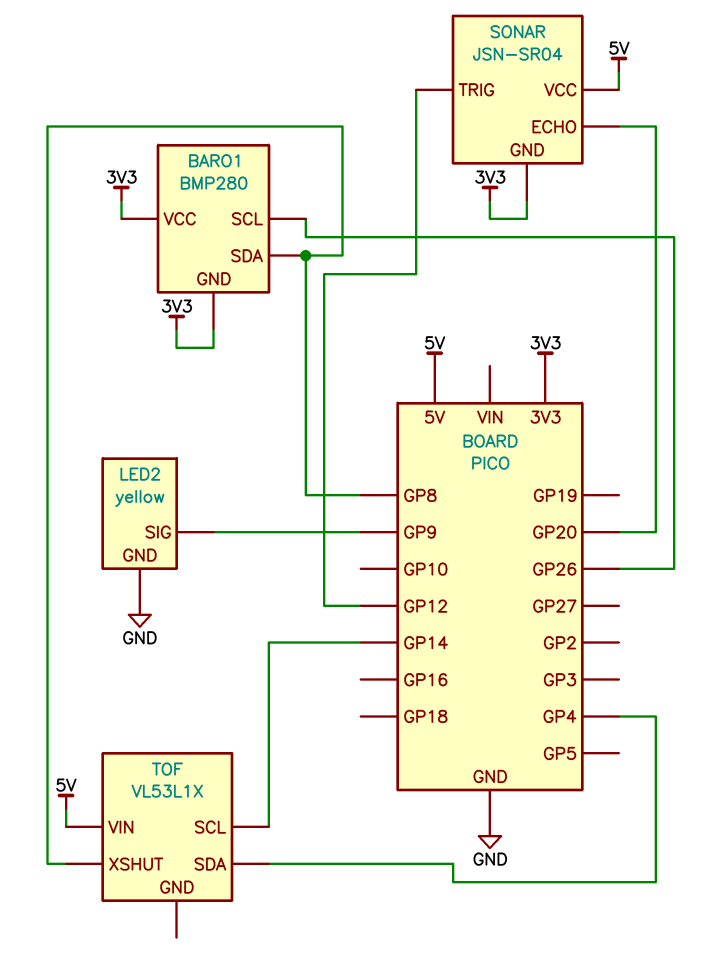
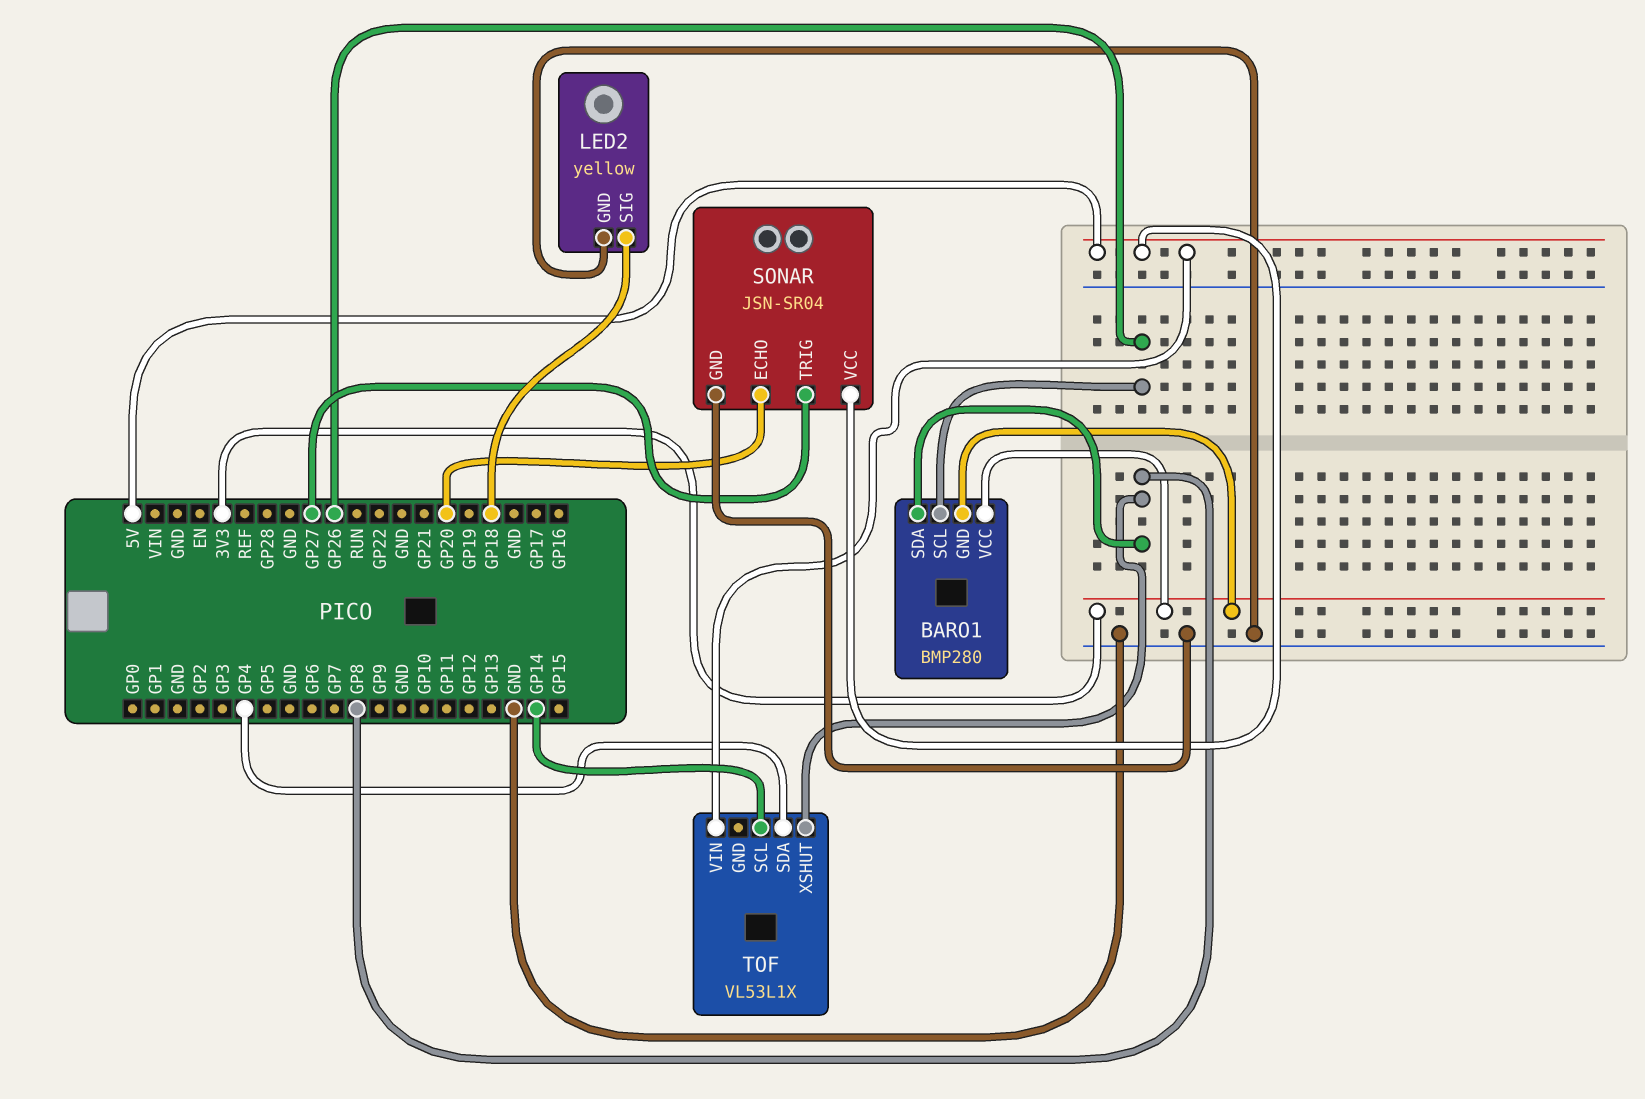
LED2 pin SIG: GP9 -> GP18
SONAR pin GND: 3V3 -> GND
SONAR pin TRIG: GP12 -> GP27

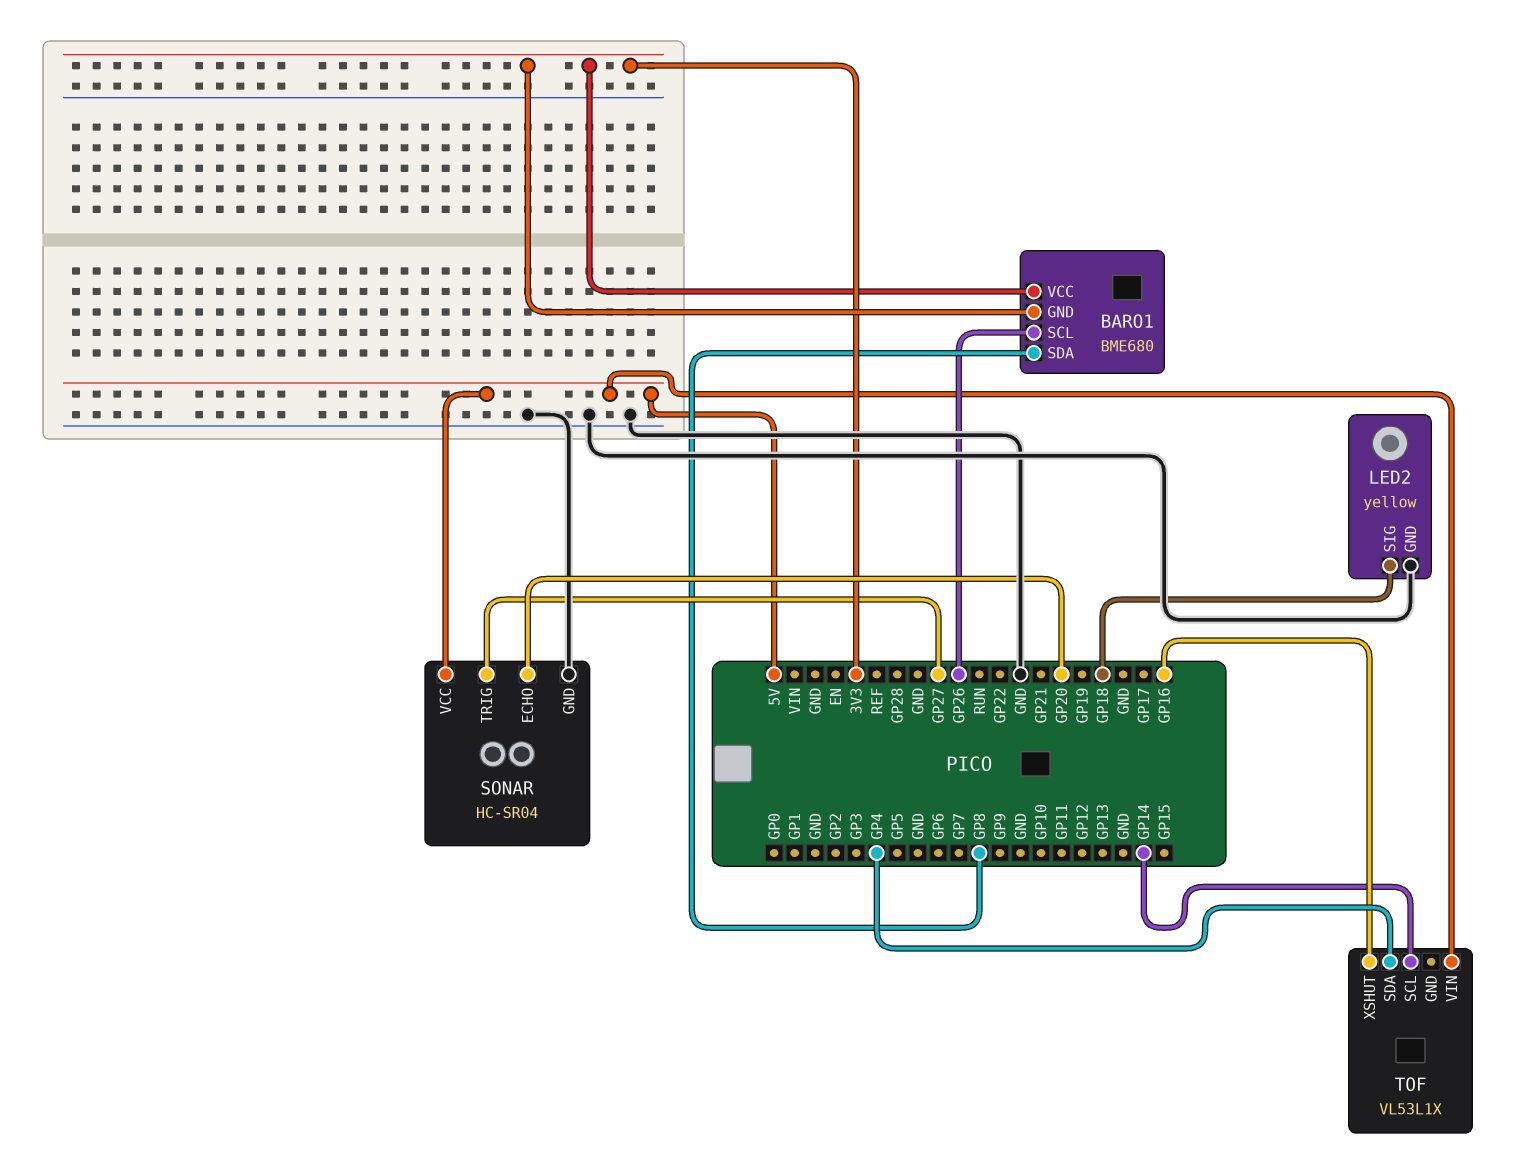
BARO1: BMP280 -> BME680
SONAR: JSN-SR04 -> HC-SR04
TOF pin XSHUT: GP8 -> GP16

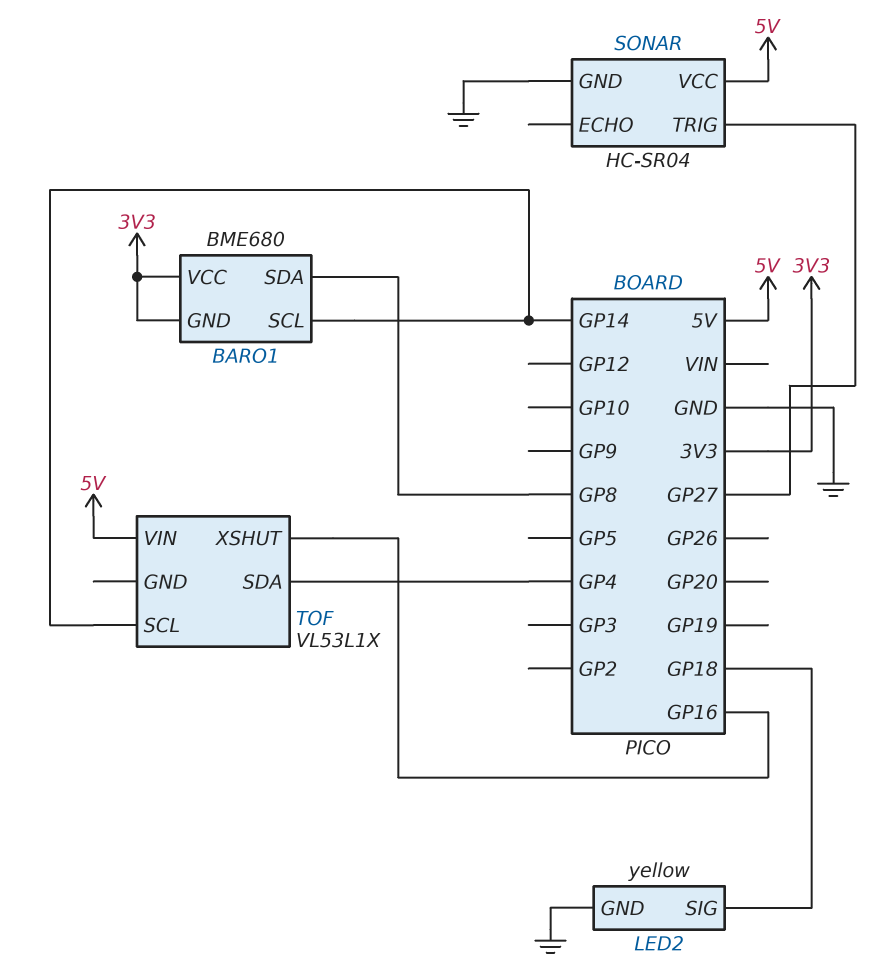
BARO1 pin SCL: GP26 -> GP14
SONAR pin ECHO: GP20 -> none

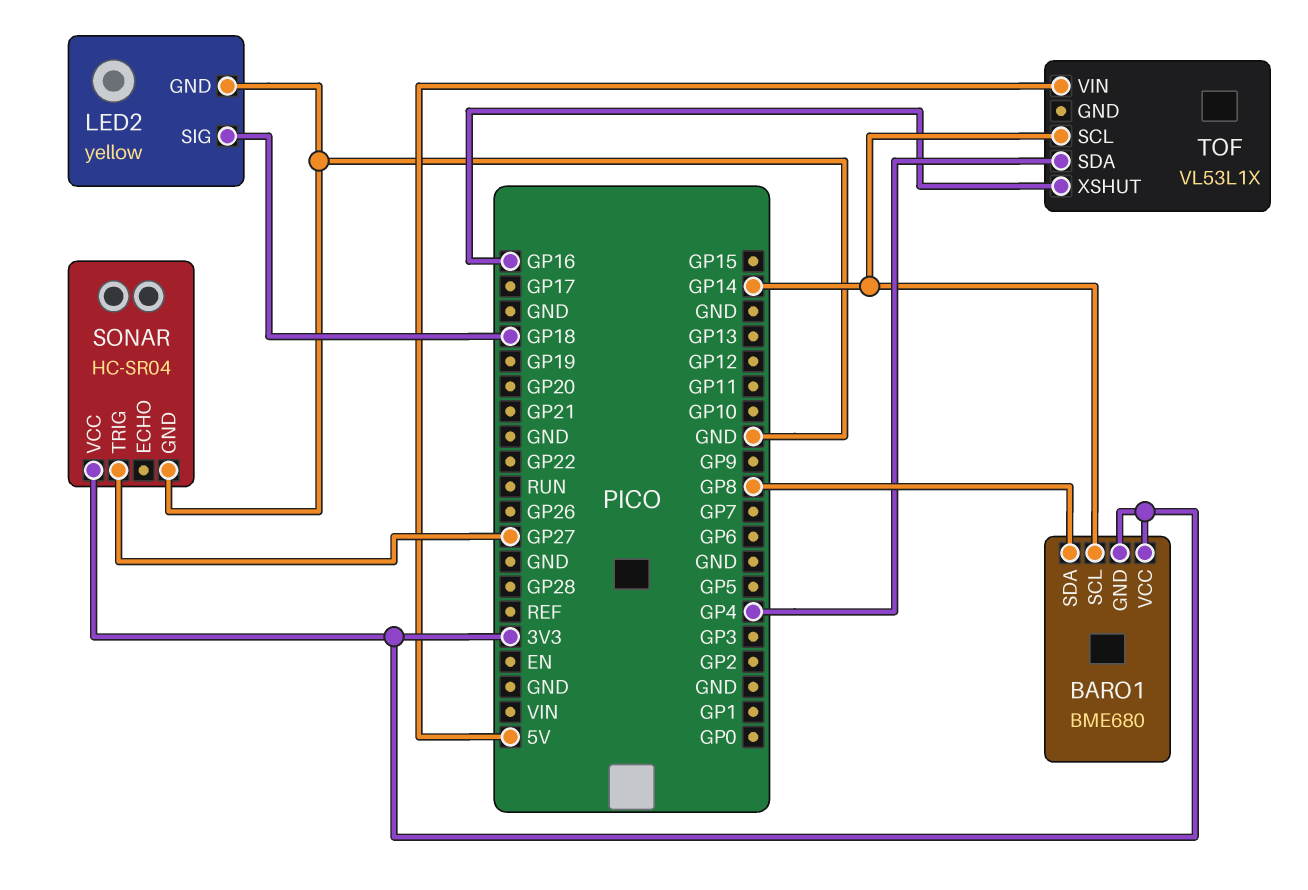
SONAR pin VCC: 5V -> 3V3

